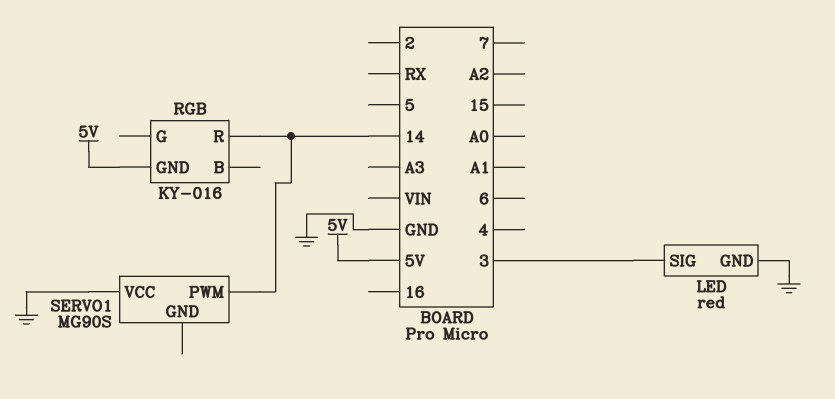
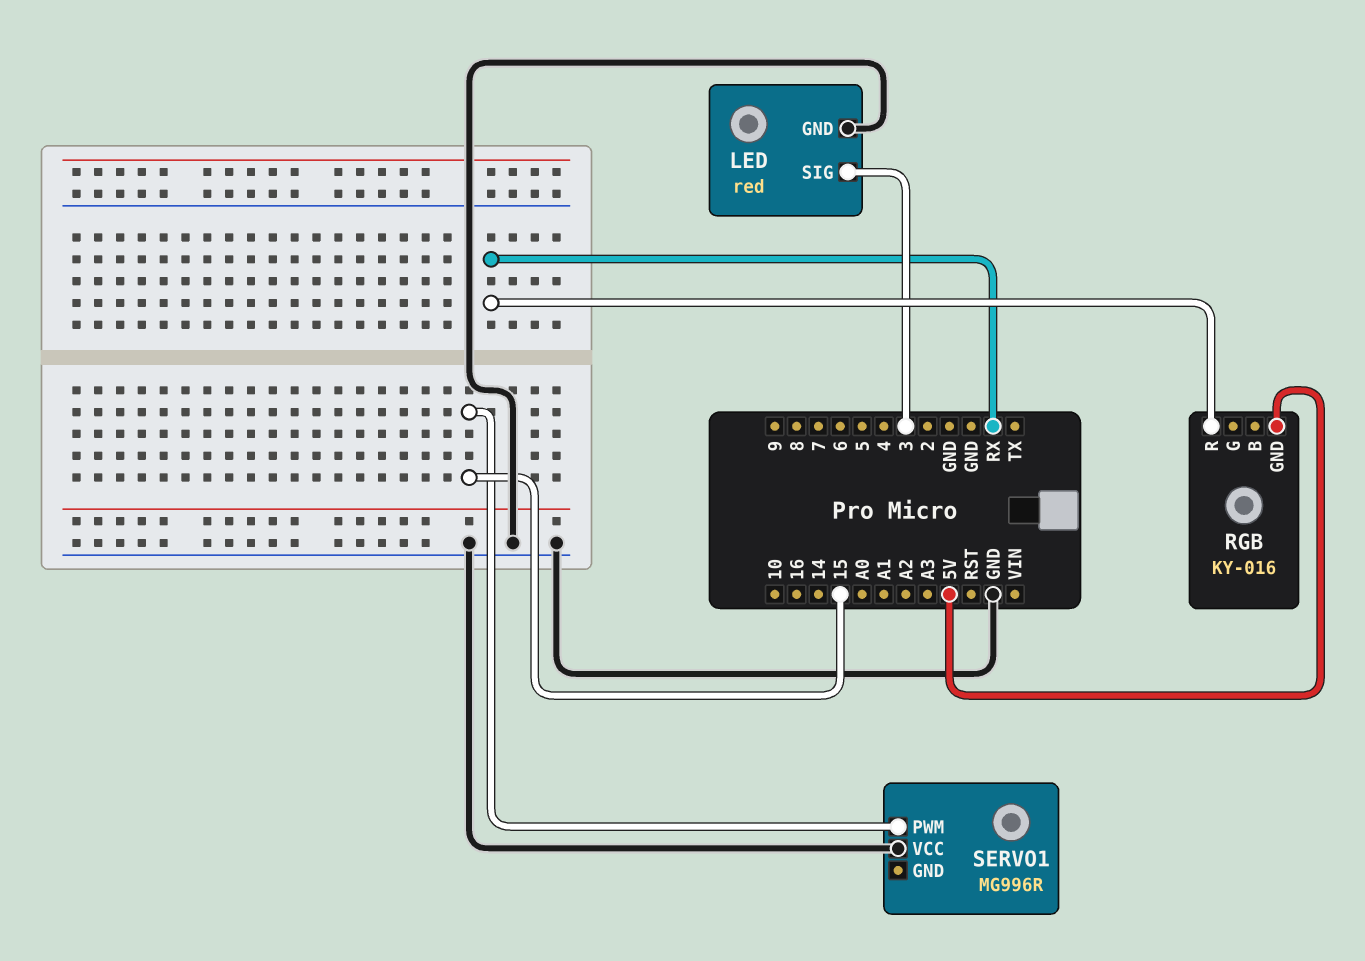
RGB pin R: 14 -> RX
SERVO1: MG90S -> MG996R
SERVO1 pin PWM: 14 -> 15

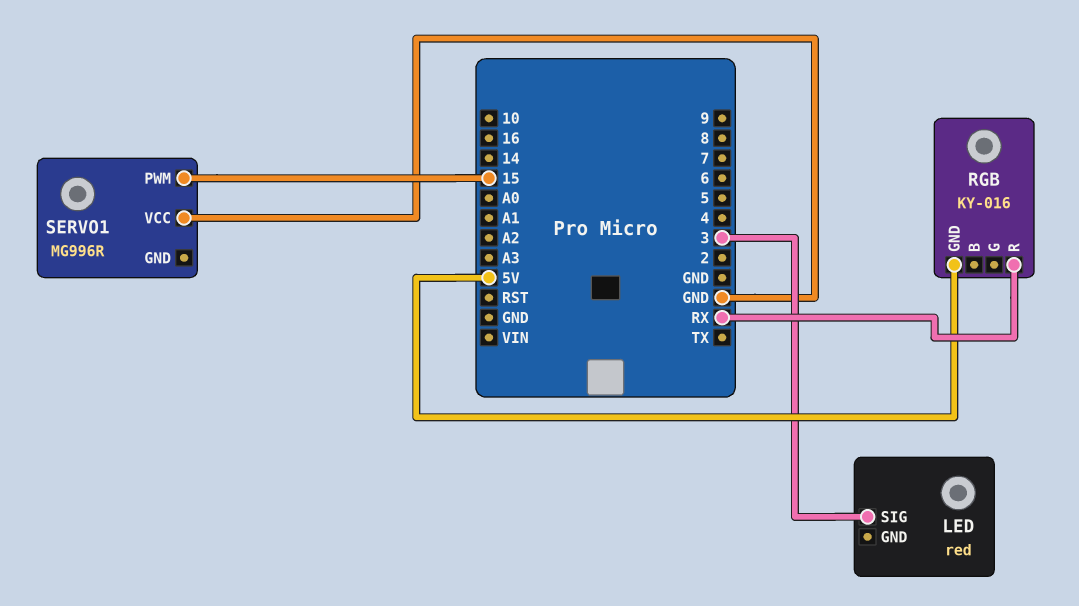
LED pin GND: GND -> none

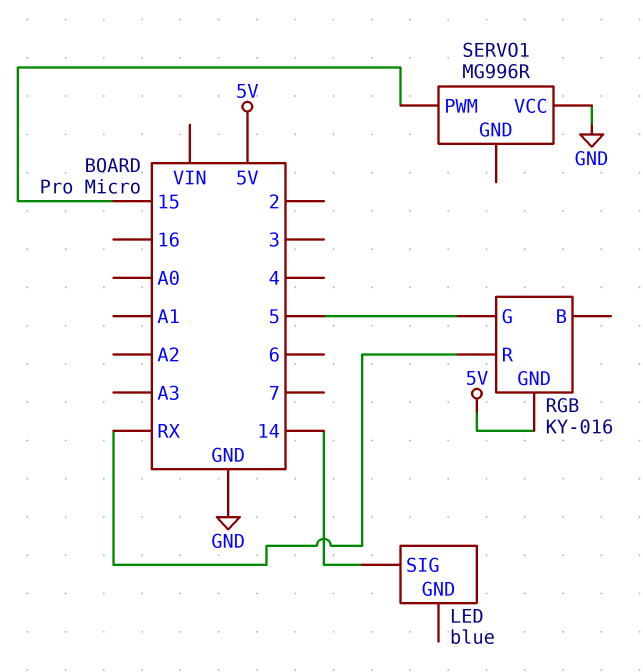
LED: red -> blue
LED pin SIG: 3 -> 14
RGB pin G: none -> 5

